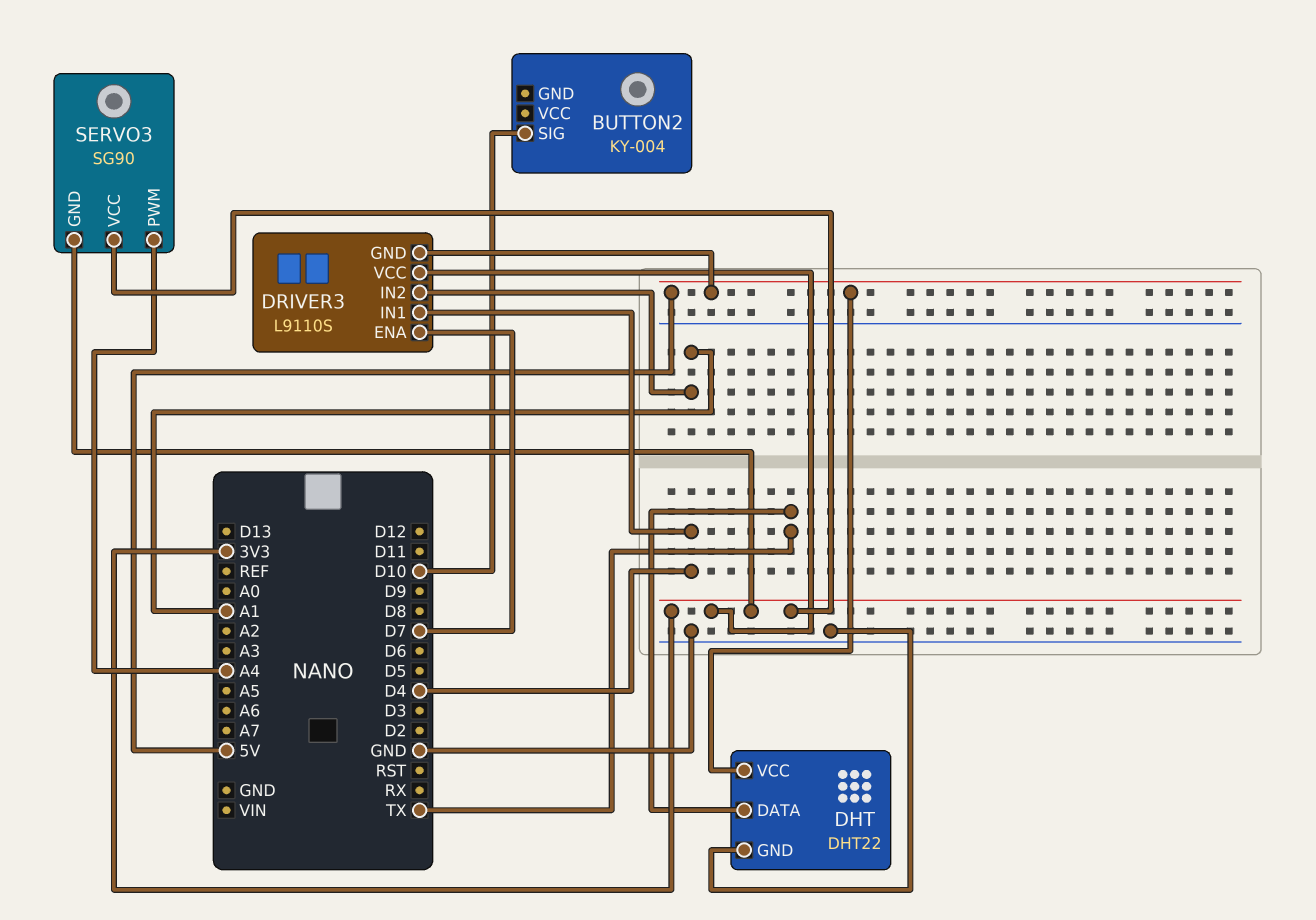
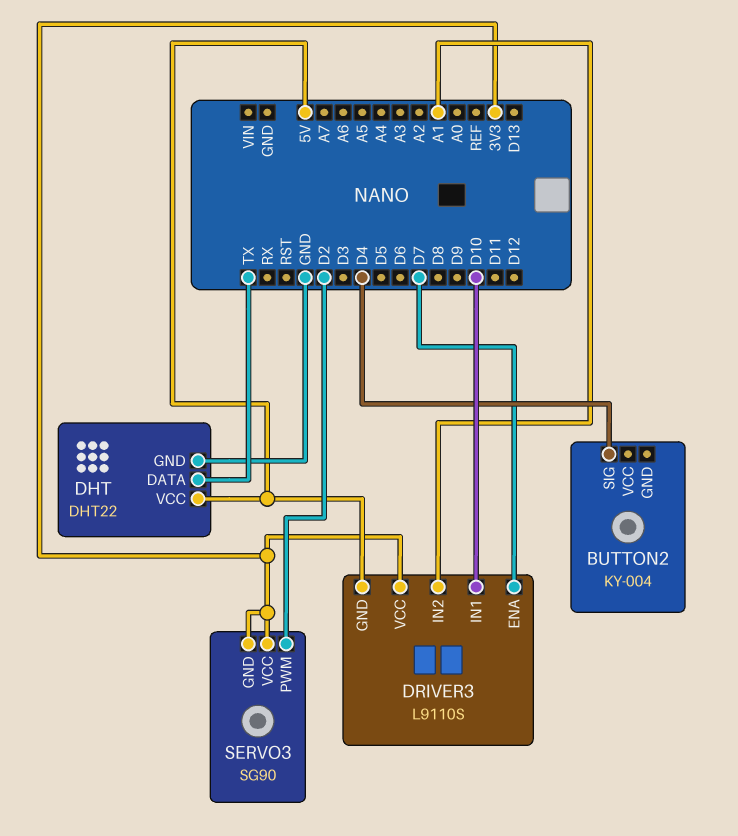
BUTTON2 pin SIG: D10 -> D4
DRIVER3 pin IN1: D4 -> D10
SERVO3 pin PWM: A4 -> D2

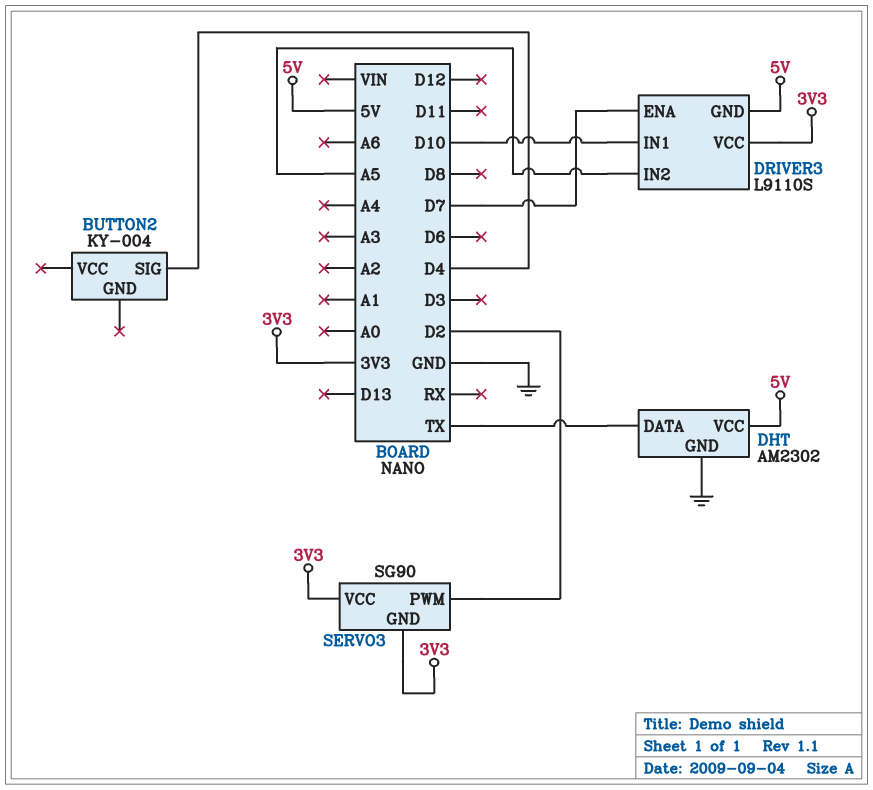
DHT: DHT22 -> AM2302
DRIVER3 pin IN2: A1 -> A5

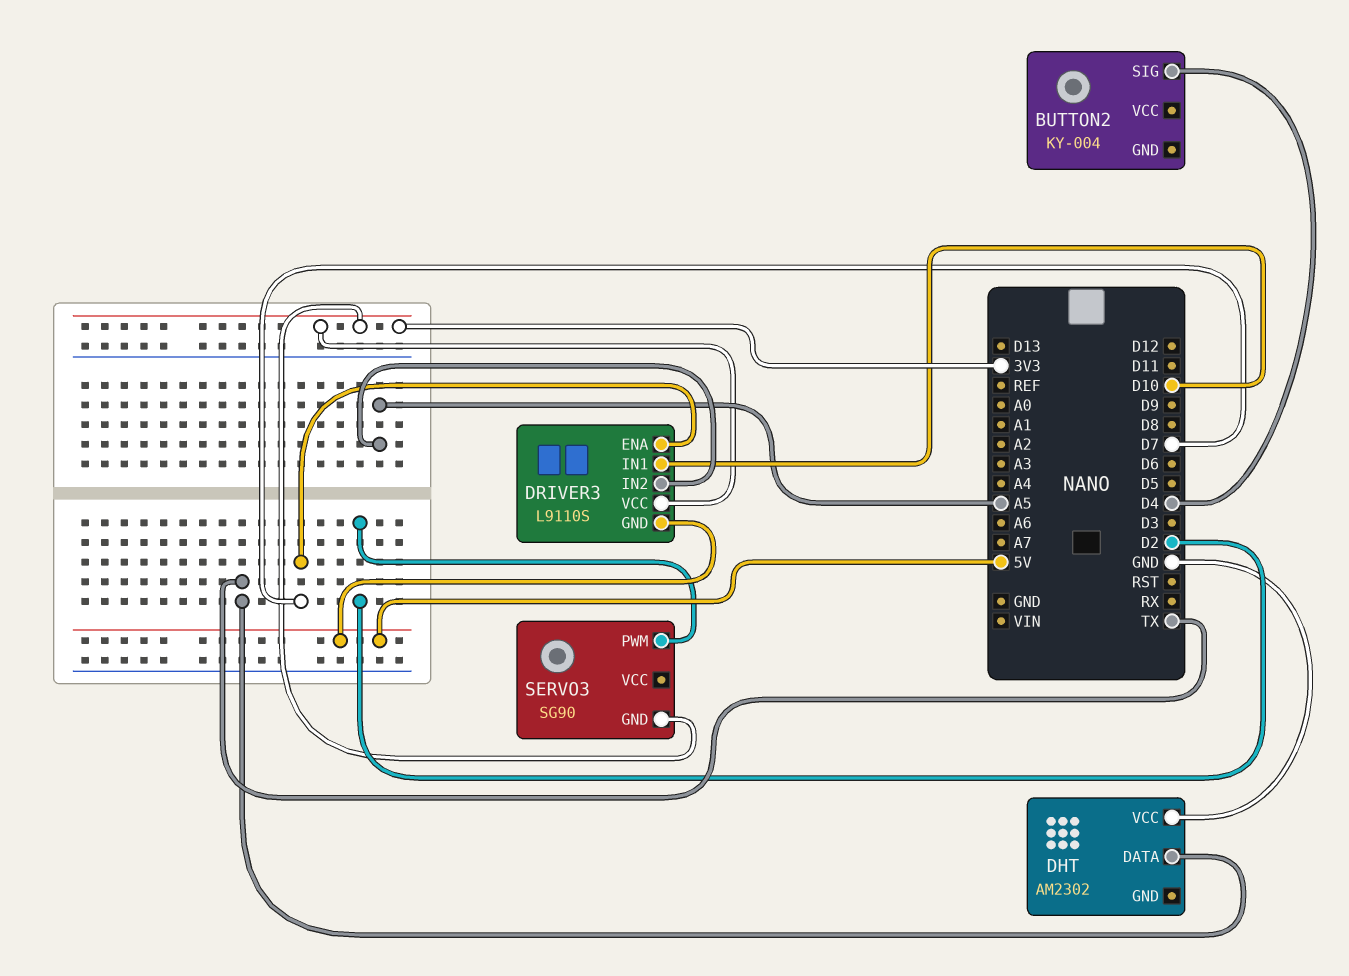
DHT pin GND: GND -> none
DHT pin VCC: 5V -> GND
SERVO3 pin VCC: 3V3 -> none

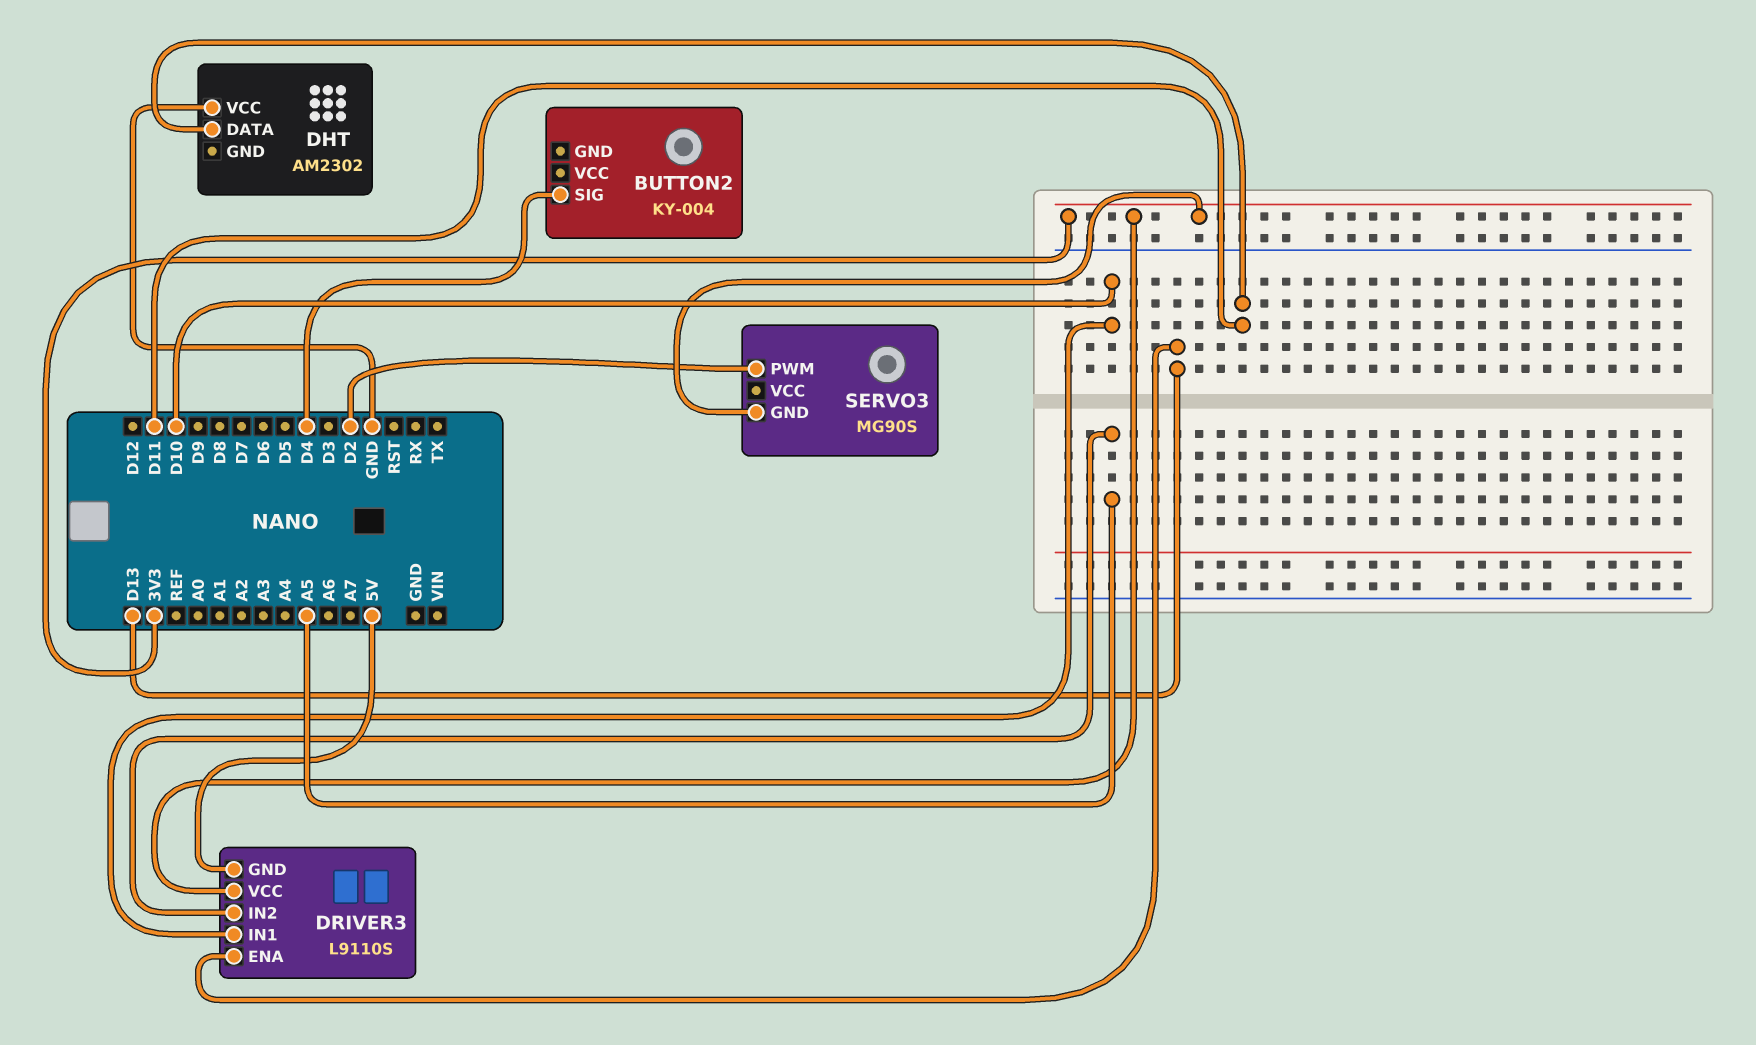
DHT pin DATA: TX -> D11
DRIVER3 pin ENA: D7 -> D13
SERVO3: SG90 -> MG90S

